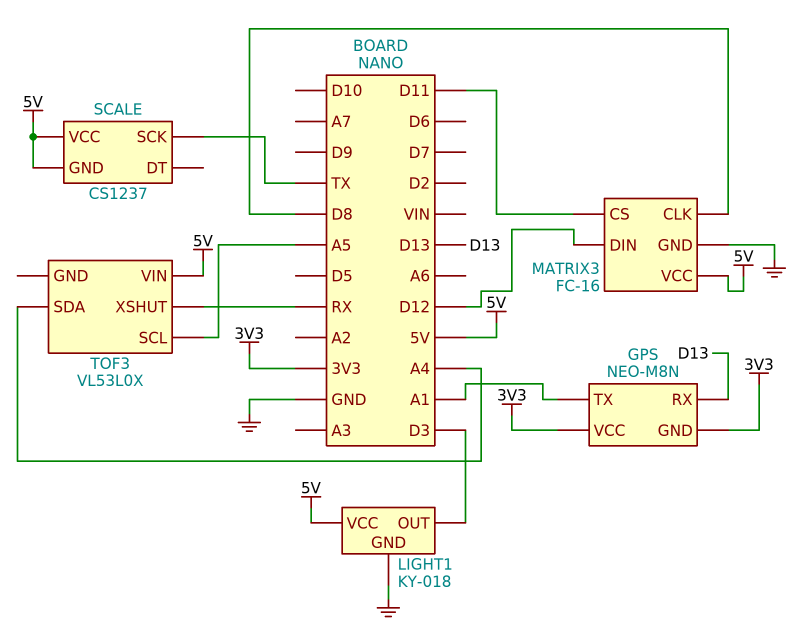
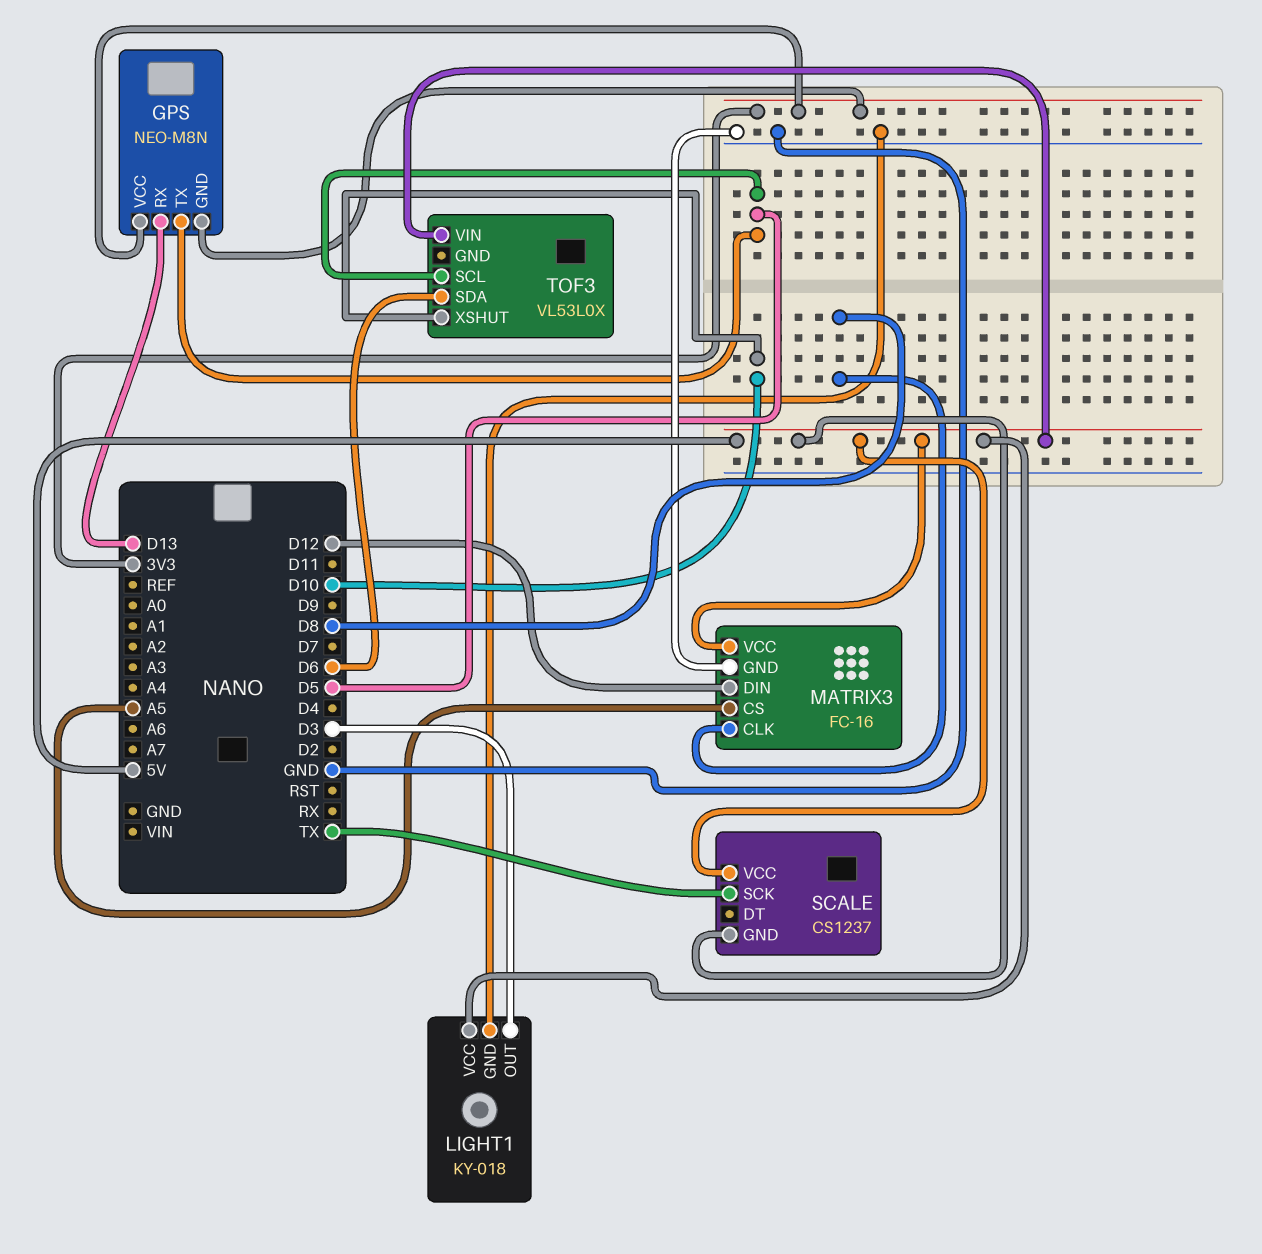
GPS pin TX: A1 -> D5
MATRIX3 pin CS: D11 -> A5
TOF3 pin SCL: A5 -> D5
TOF3 pin SDA: A4 -> D6
TOF3 pin XSHUT: RX -> D10

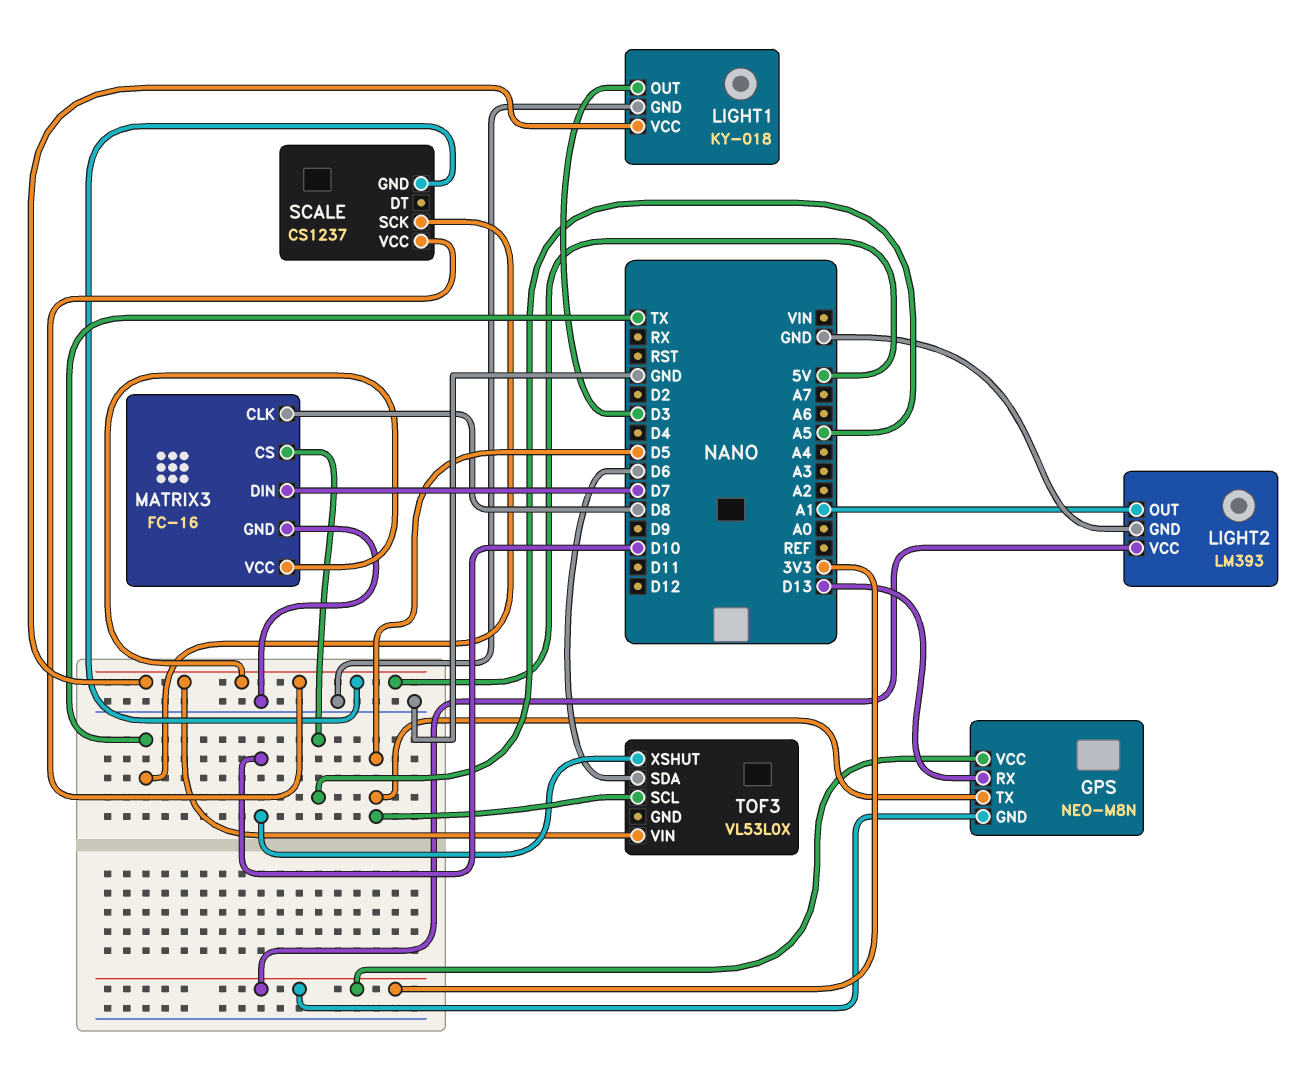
LIGHT2: none -> LM393
LIGHT2 pin GND: none -> GND
LIGHT2 pin OUT: none -> A1
LIGHT2 pin VCC: none -> 3V3
MATRIX3 pin DIN: D12 -> D7

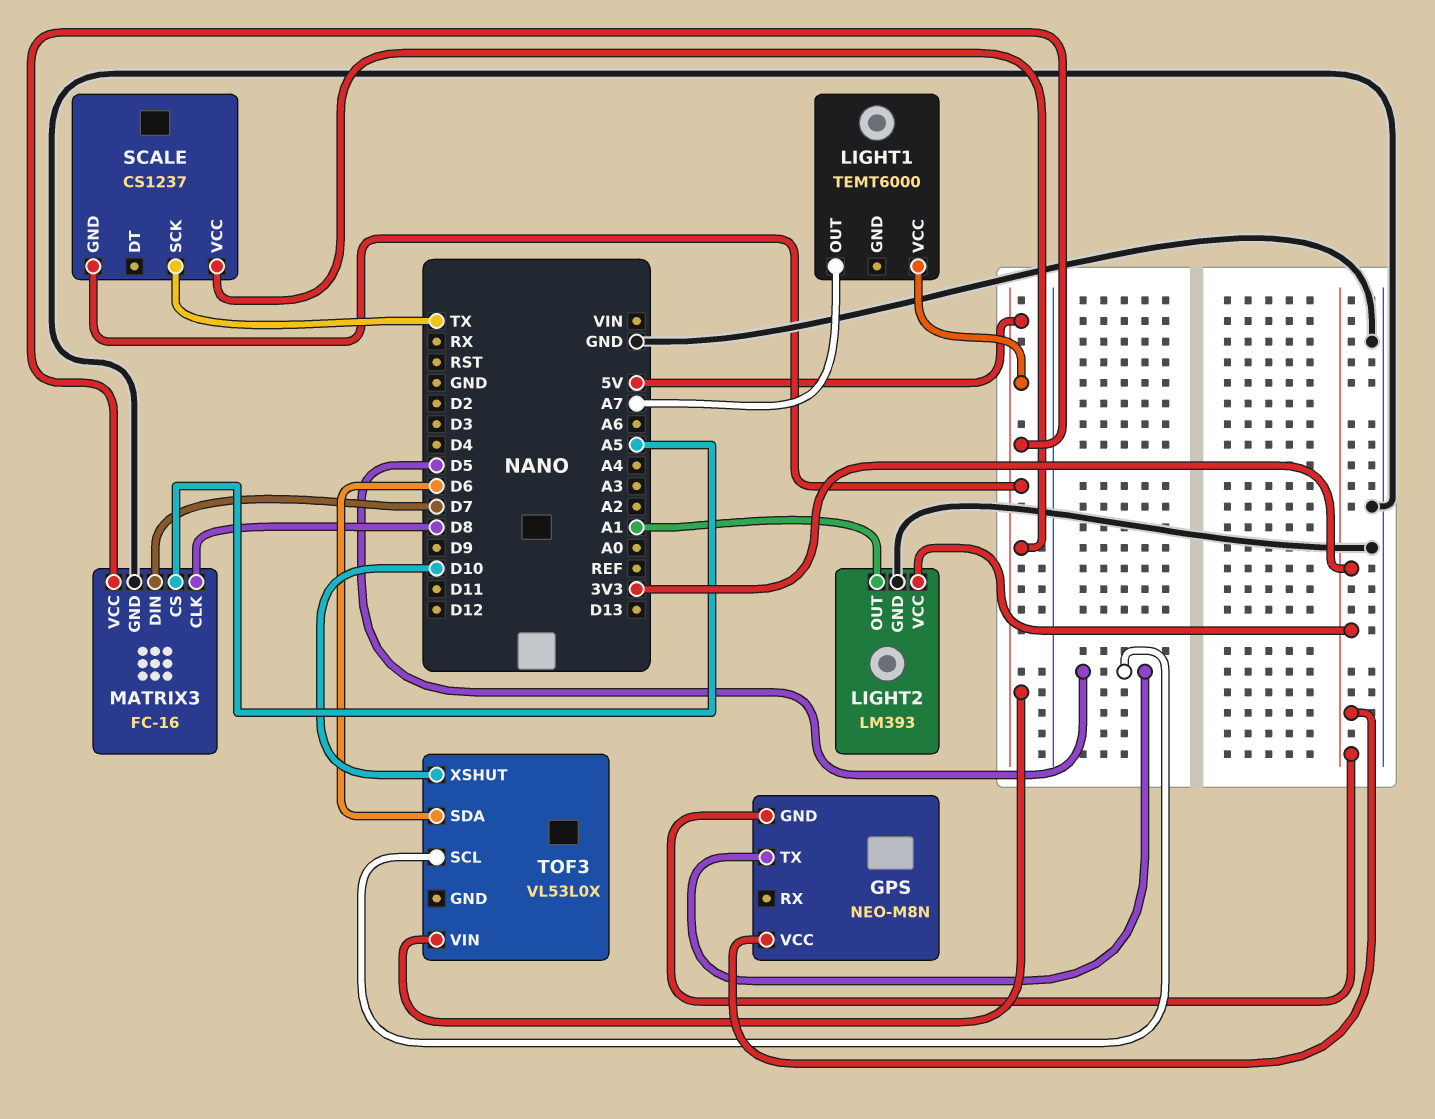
GPS pin RX: D13 -> none
LIGHT1: KY-018 -> TEMT6000
LIGHT1 pin GND: GND -> none
LIGHT1 pin OUT: D3 -> A7

